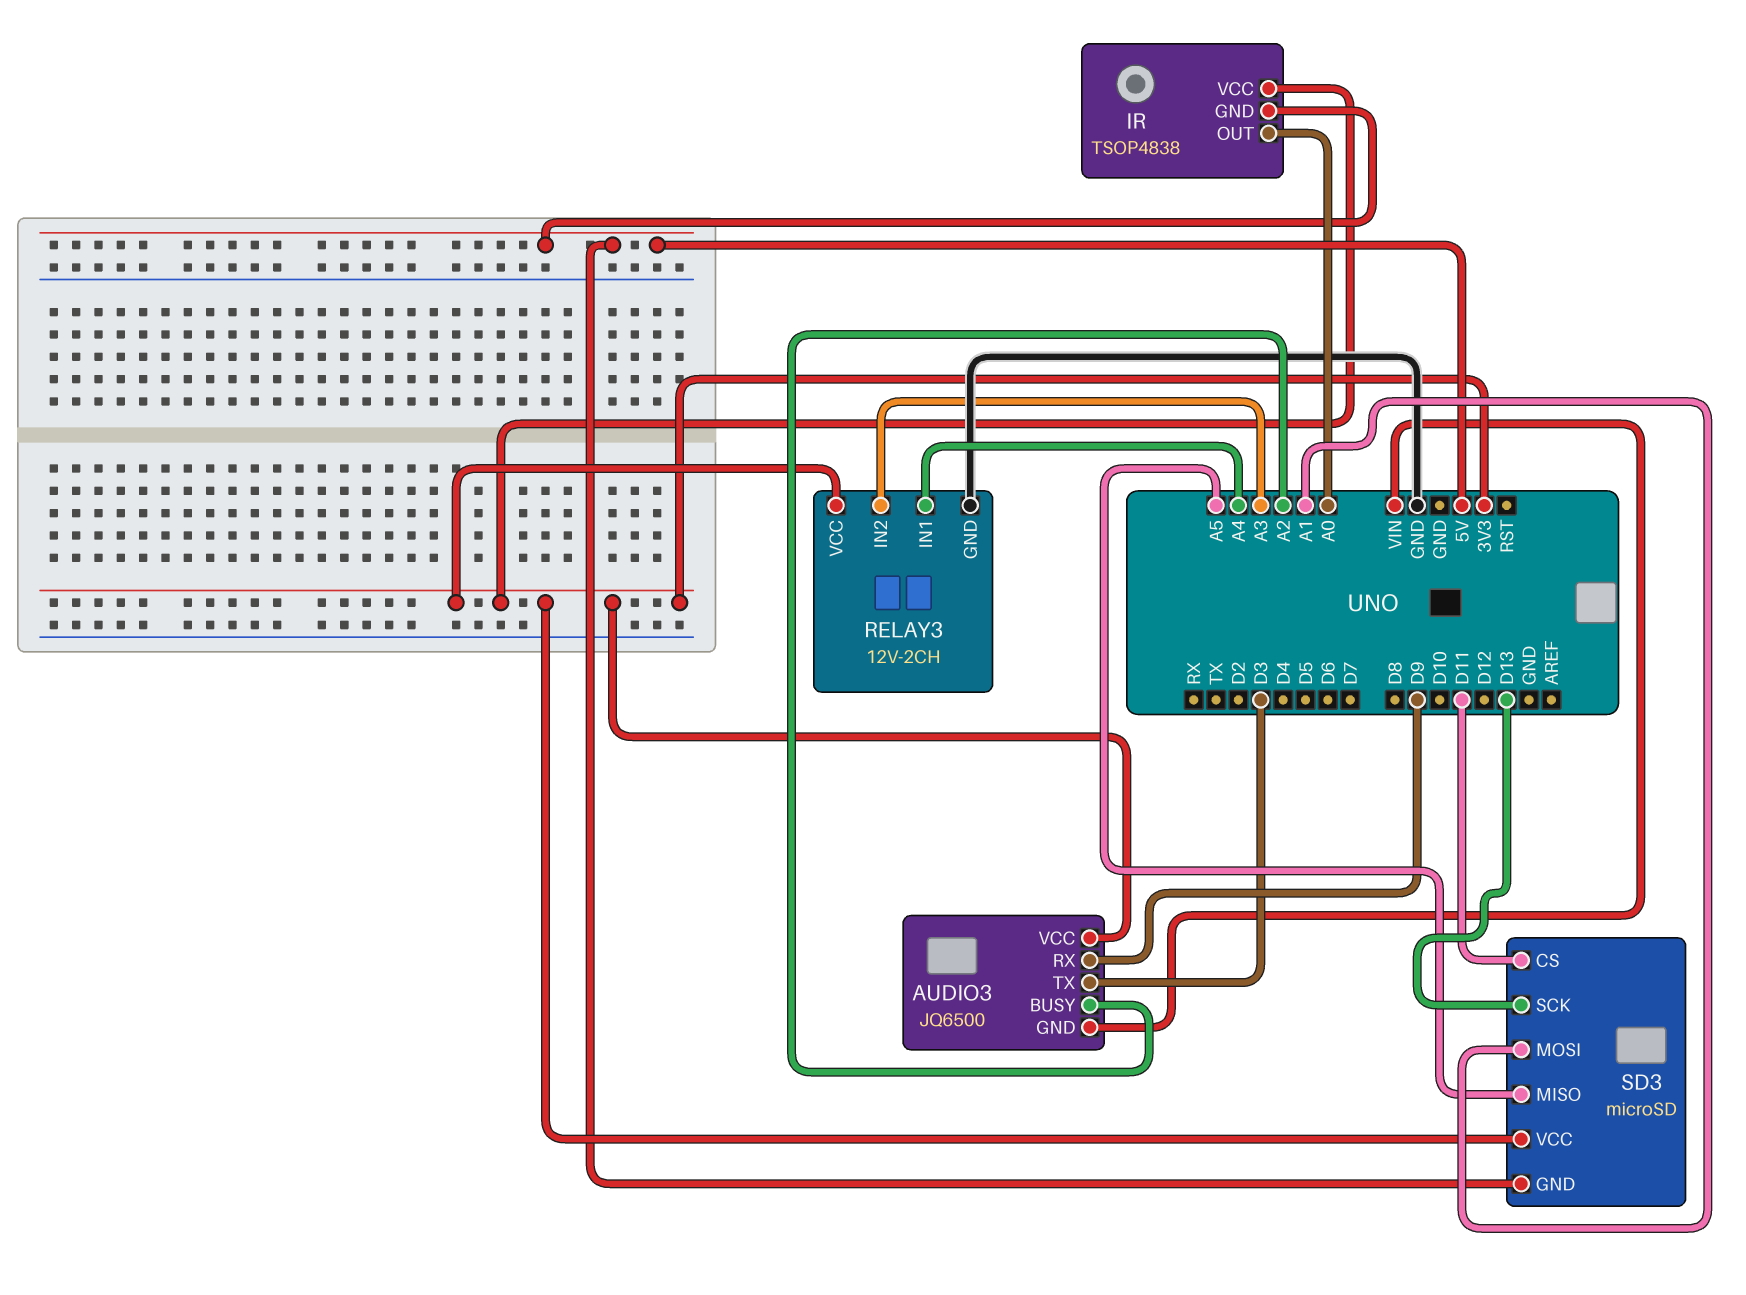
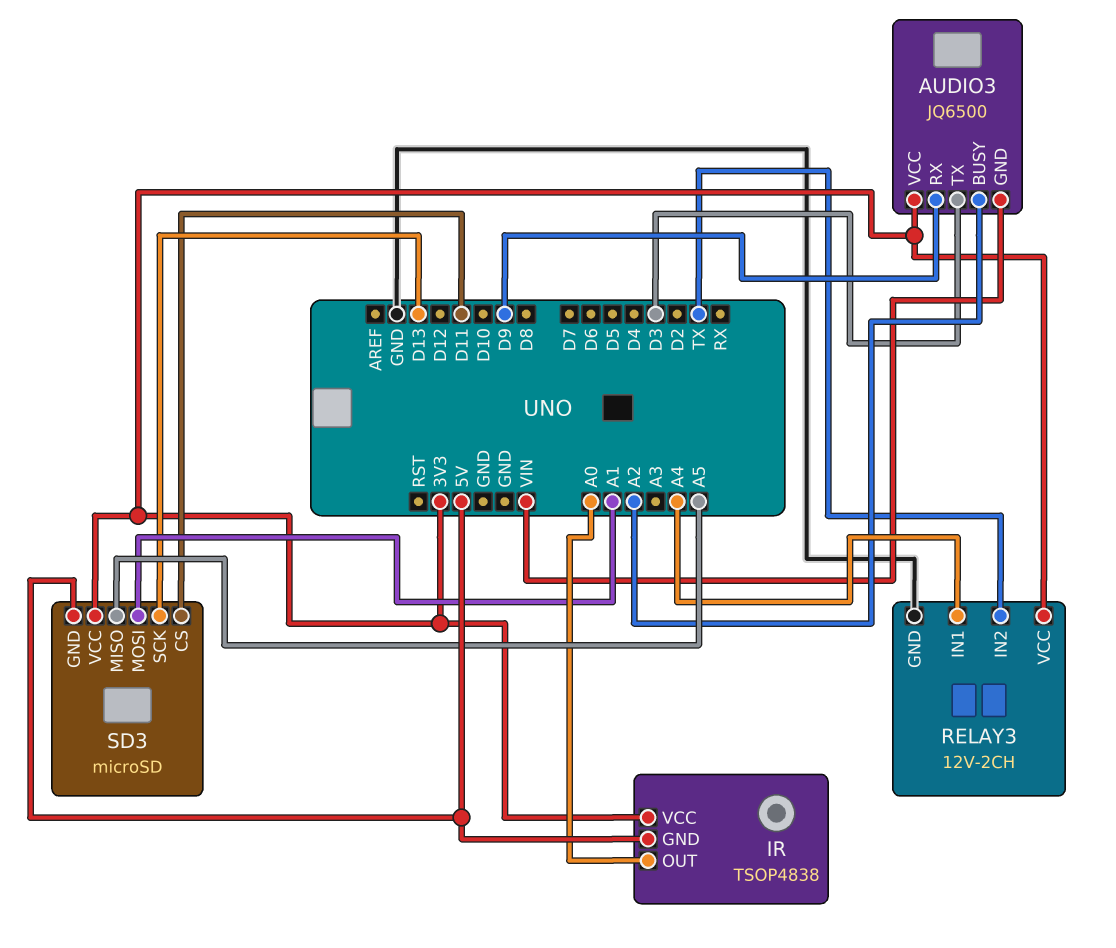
RELAY3 pin IN2: A3 -> TX

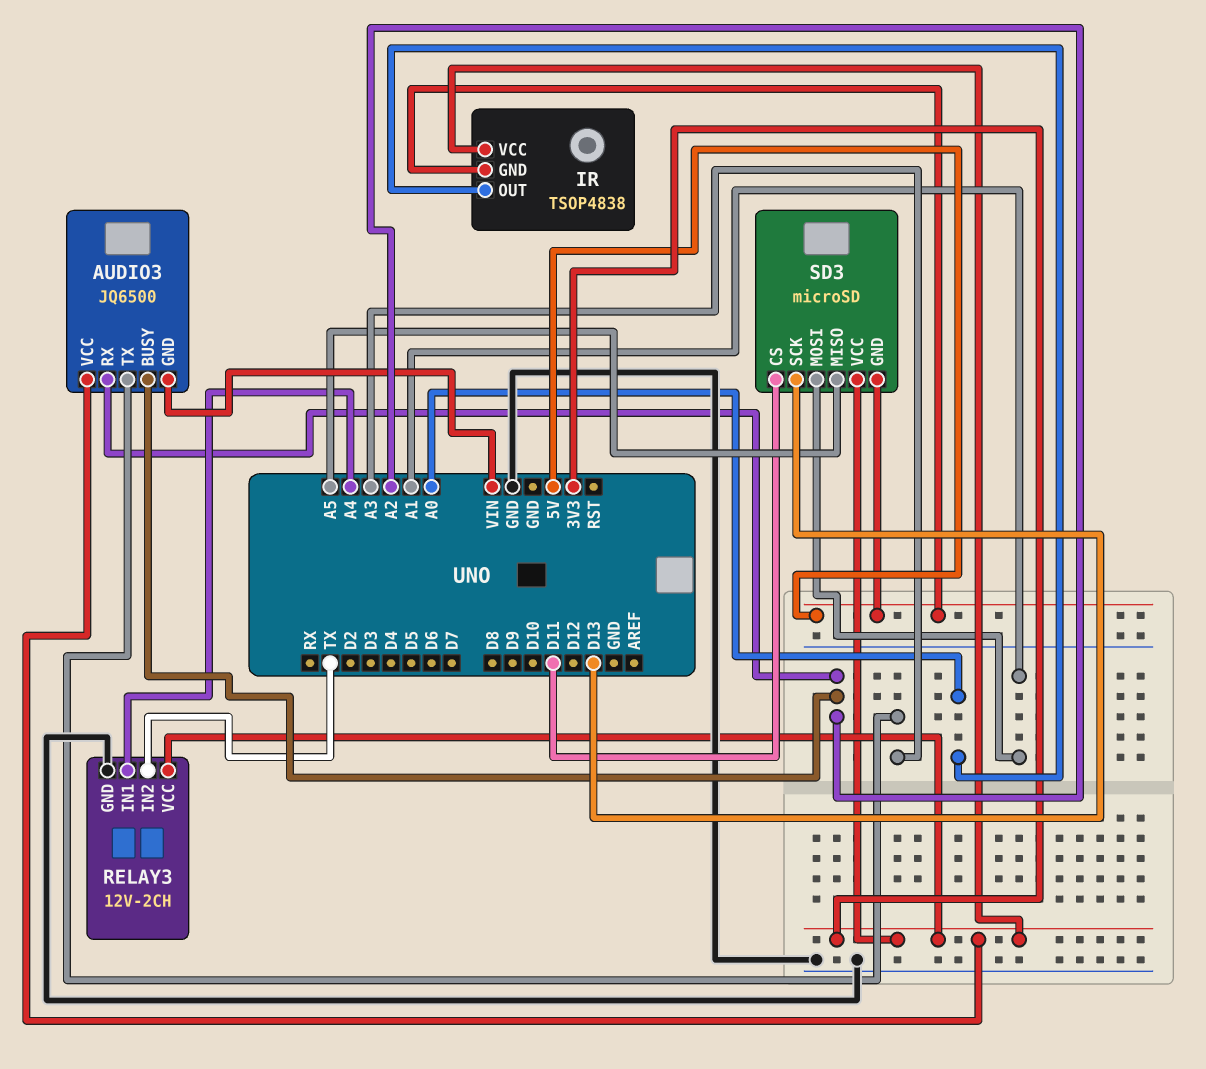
AUDIO3 pin RX: D9 -> A2
AUDIO3 pin TX: D3 -> A3

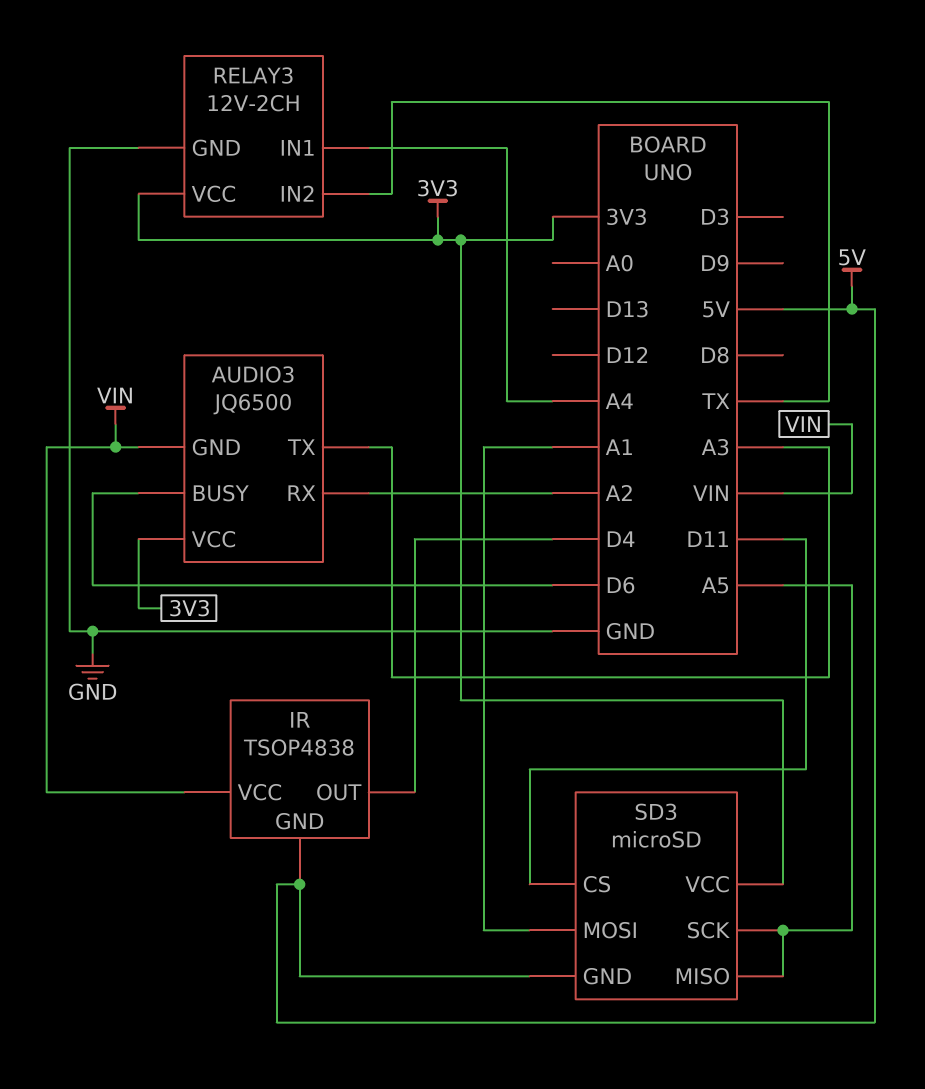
AUDIO3 pin BUSY: A2 -> D6
IR pin OUT: A0 -> D4
IR pin VCC: 3V3 -> VIN
SD3 pin SCK: D13 -> A5

